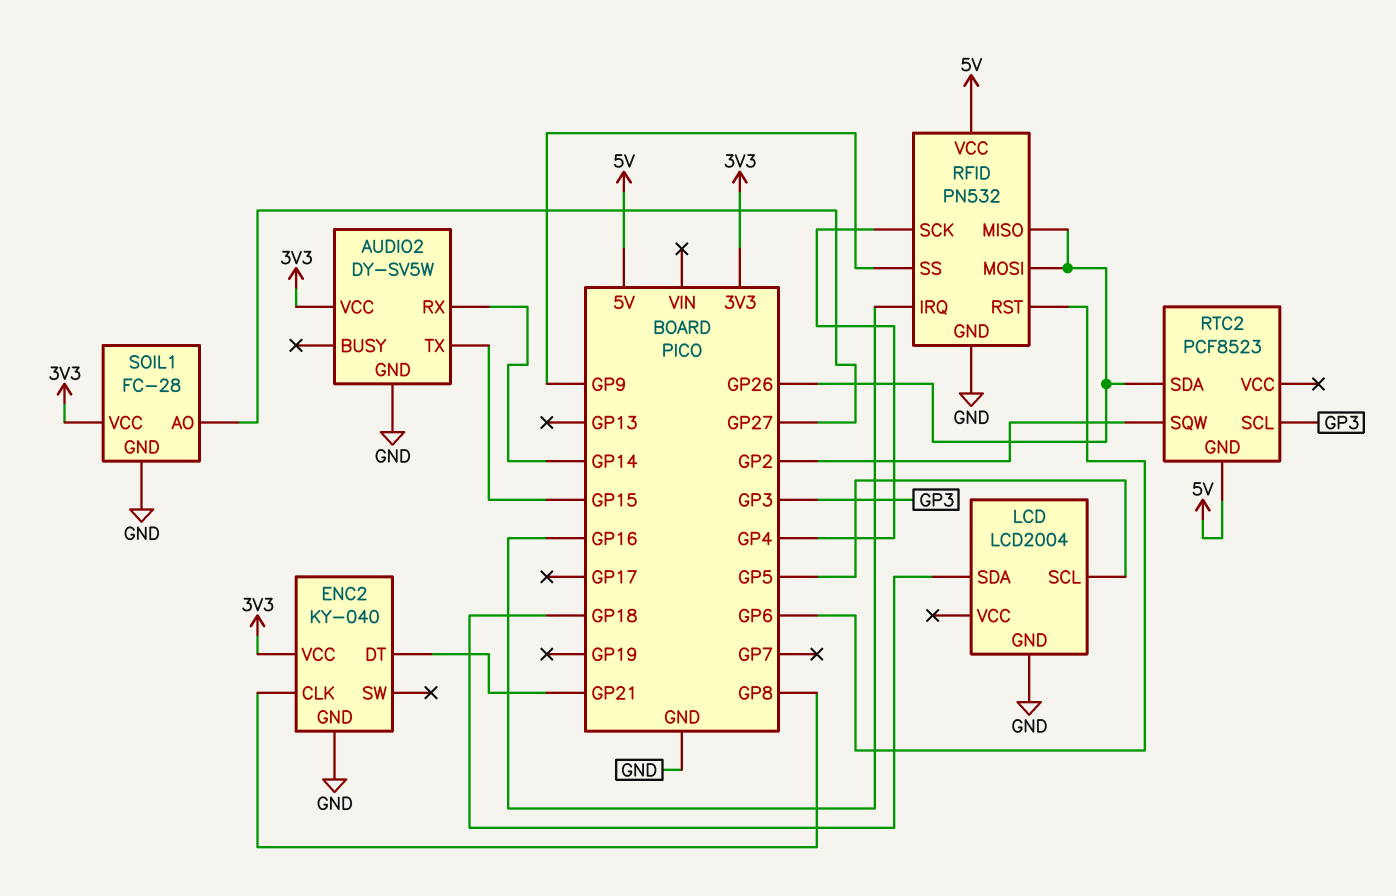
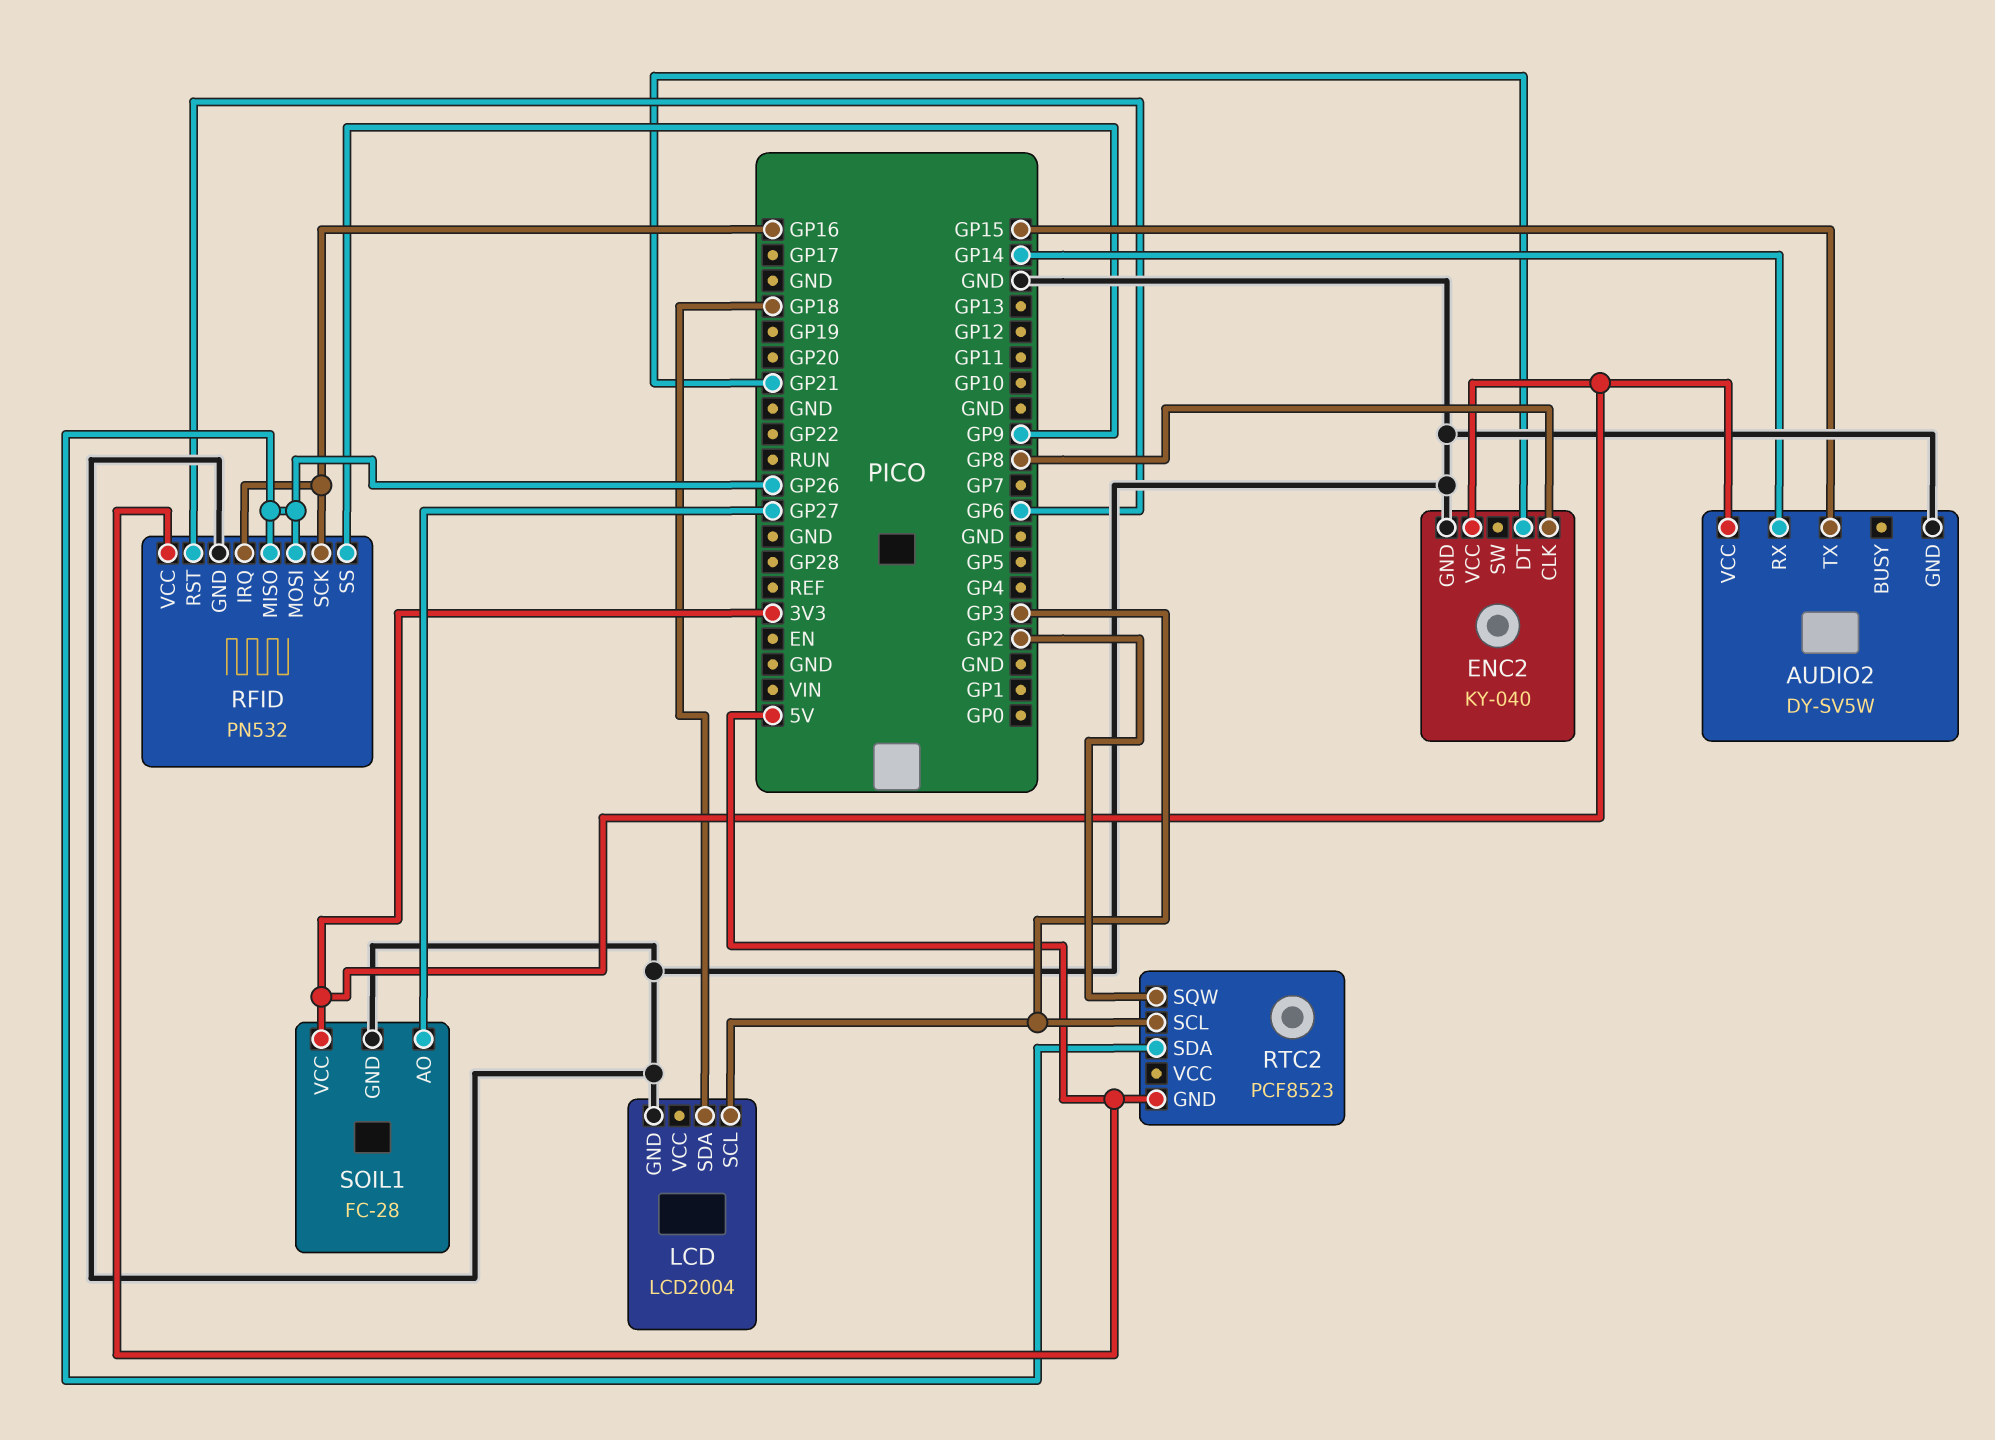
LCD pin SCL: GP5 -> GP3
RFID pin SCK: GP4 -> GP16

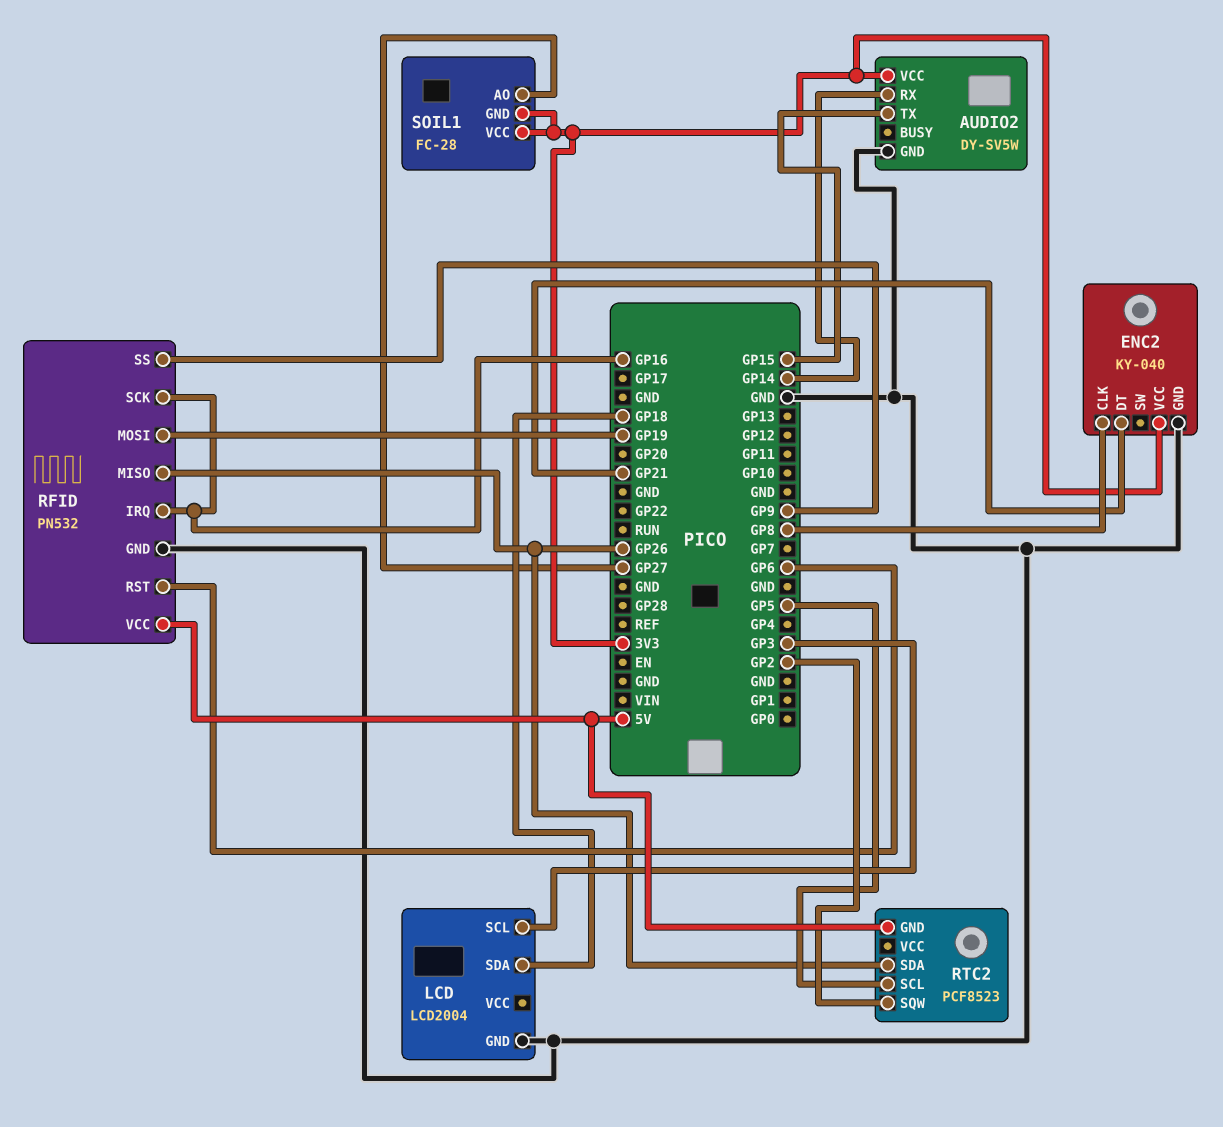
RFID pin MOSI: GP26 -> GP19
RTC2 pin SCL: GP3 -> GP5
SOIL1 pin GND: GND -> 3V3

